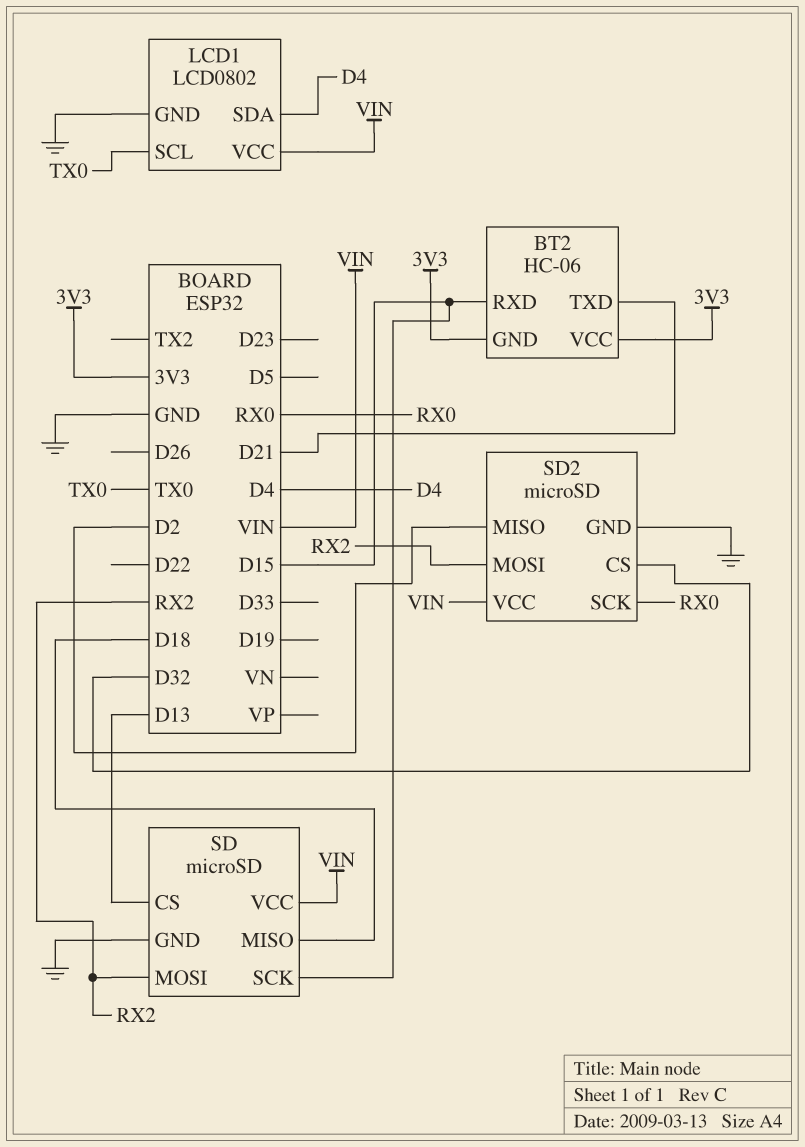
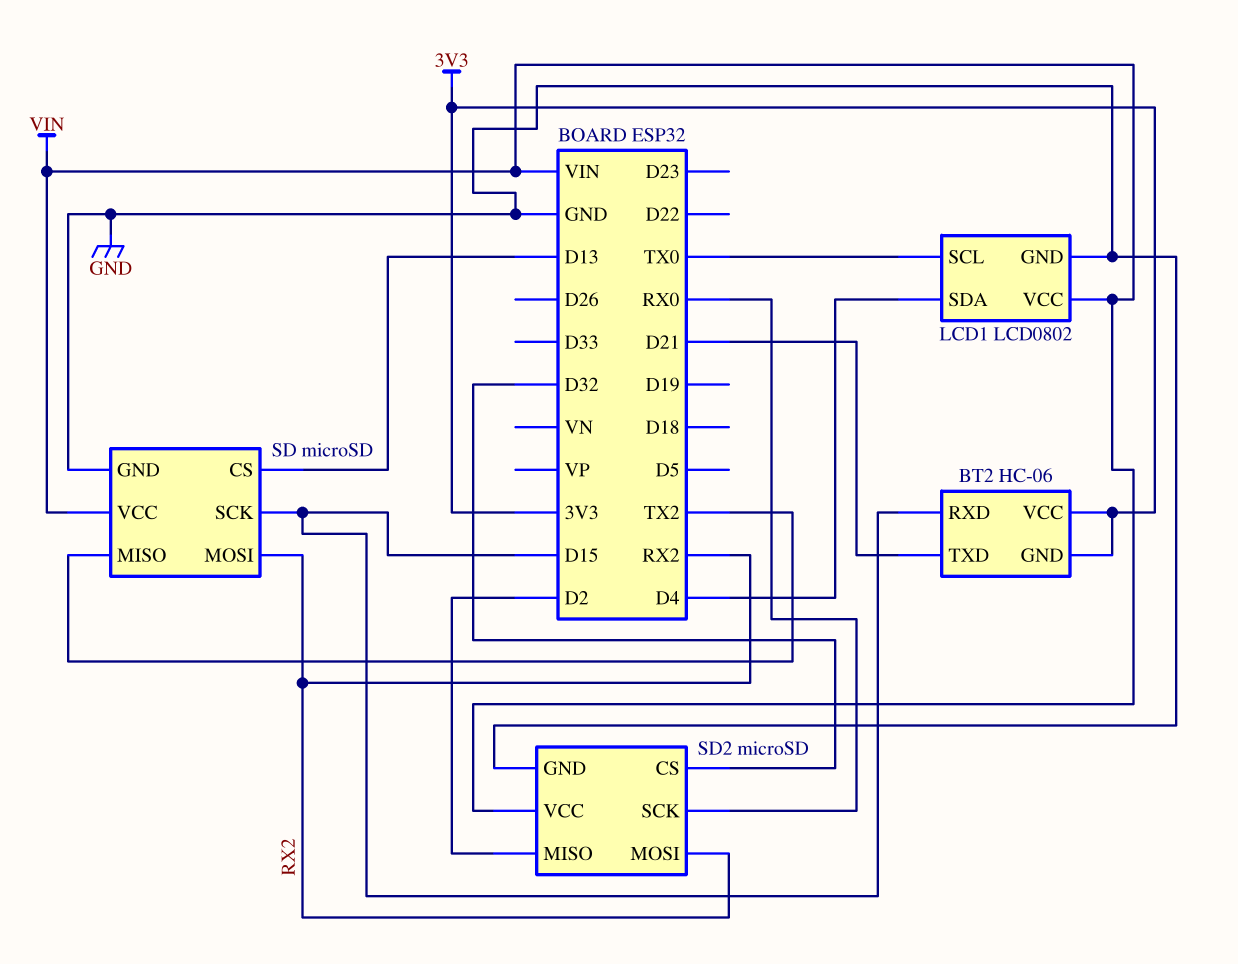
SD pin MISO: D18 -> TX2

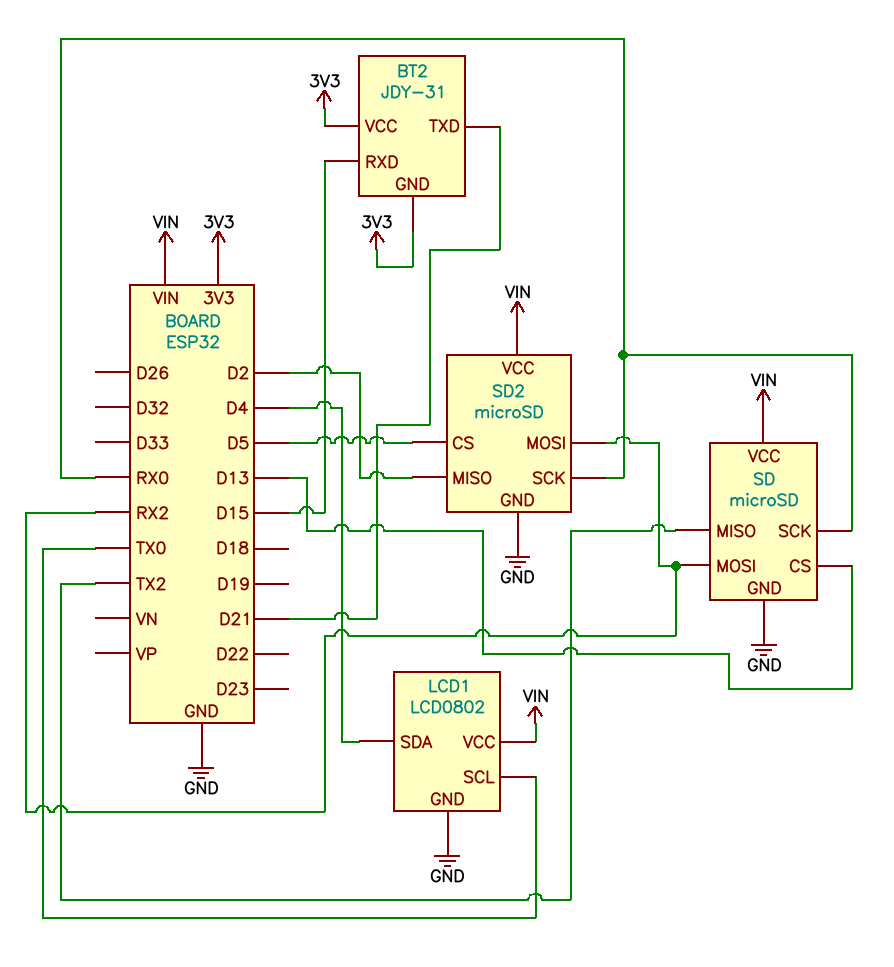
BT2: HC-06 -> JDY-31
SD pin SCK: D15 -> RX0
SD2 pin CS: D32 -> D5

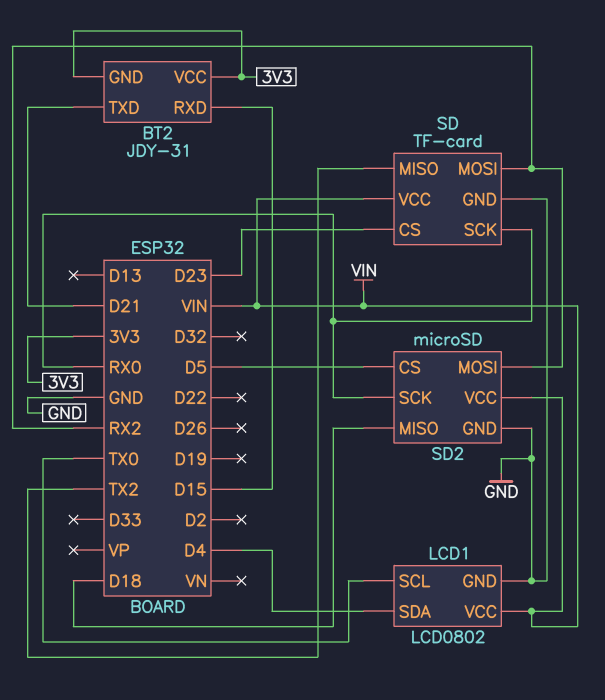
SD: microSD -> TF-card
SD pin CS: D13 -> D23
SD2 pin MISO: D2 -> D18

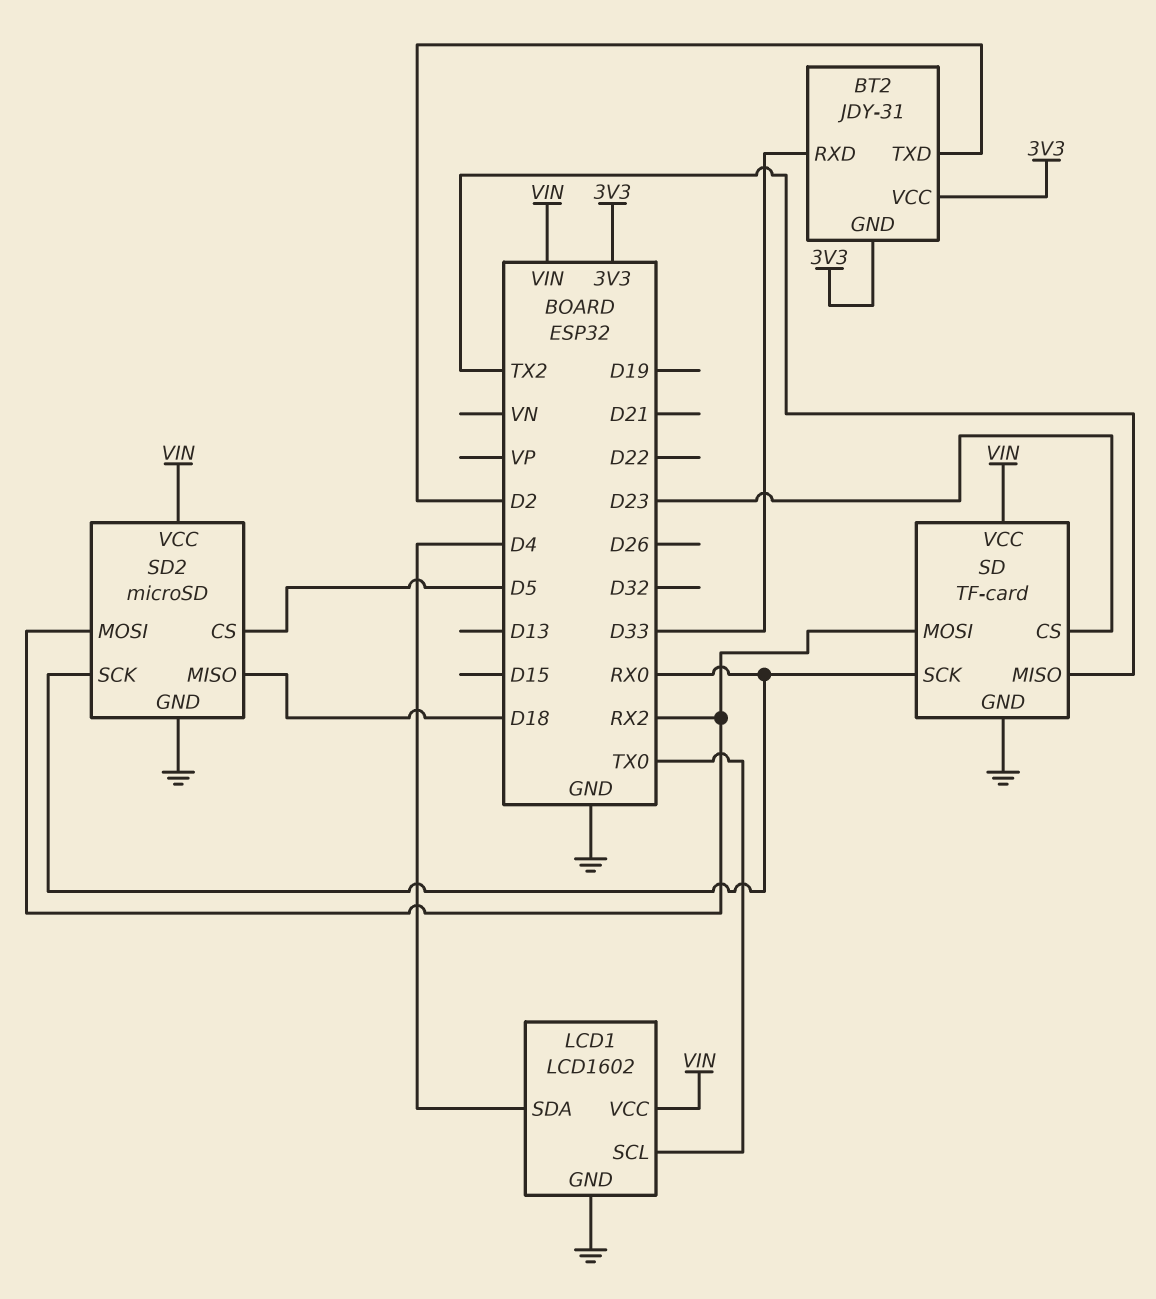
BT2 pin RXD: D15 -> D33
BT2 pin TXD: D21 -> D2
LCD1: LCD0802 -> LCD1602

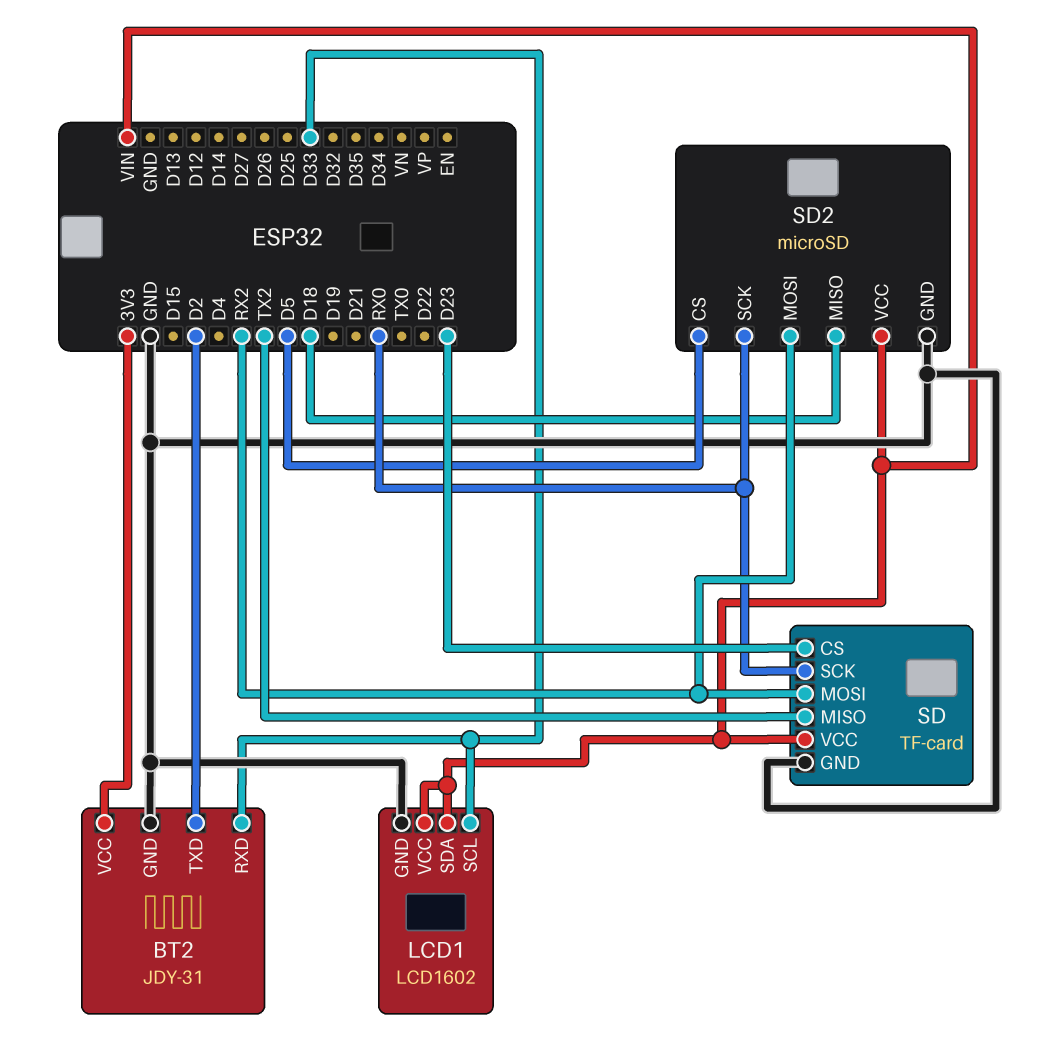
BT2 pin GND: 3V3 -> GND
LCD1 pin SCL: TX0 -> D33
LCD1 pin SDA: D4 -> VIN

